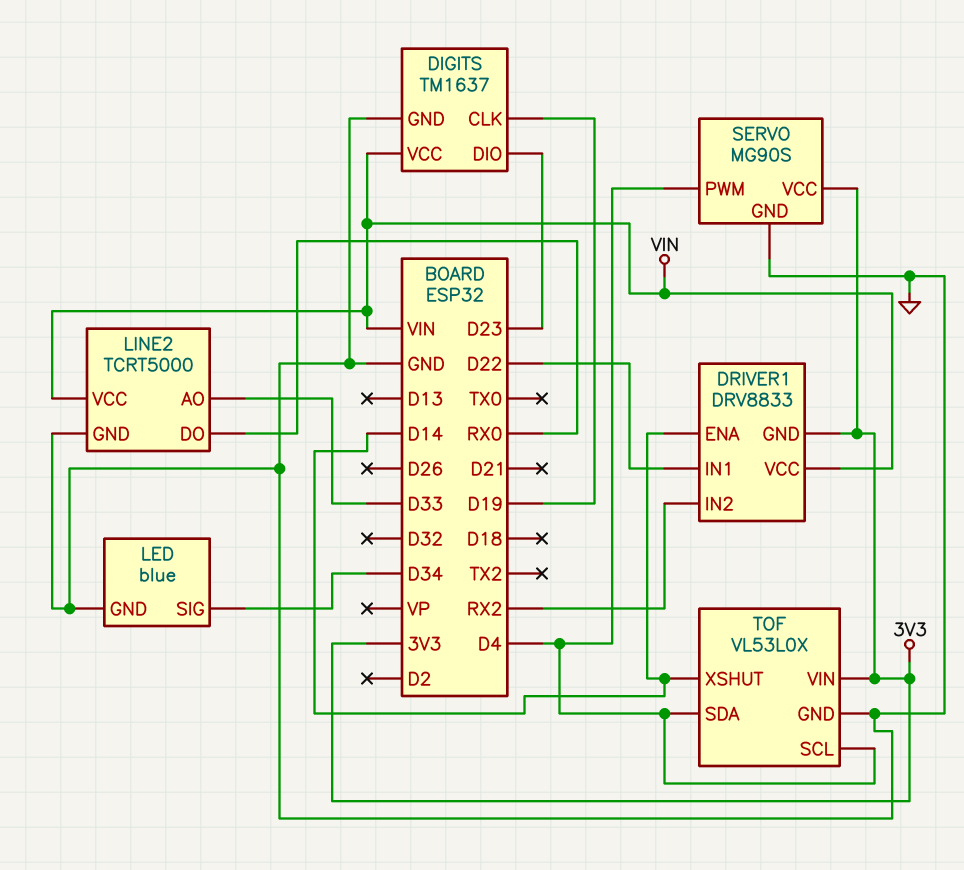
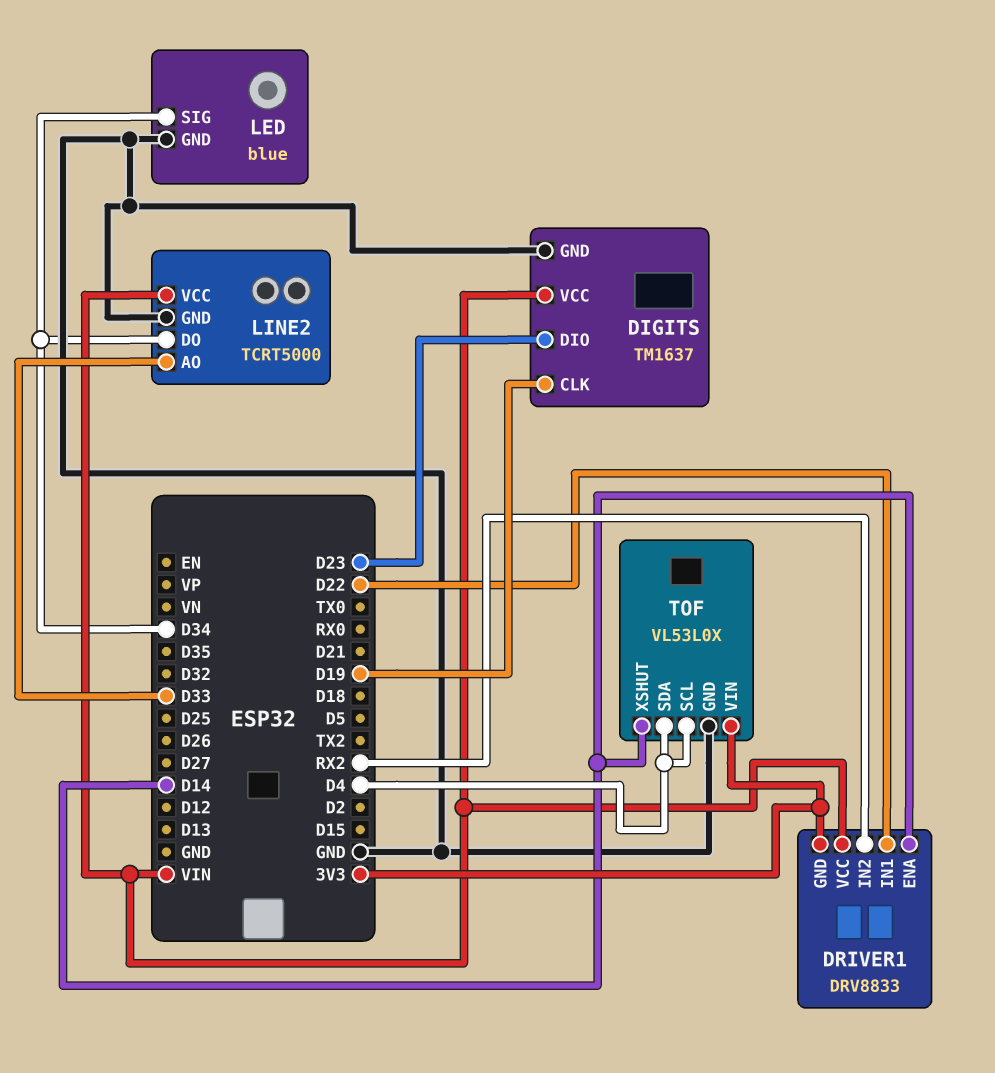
LINE2 pin DO: RX0 -> D34
SERVO: MG90S -> none
SERVO pin GND: GND -> none
SERVO pin PWM: D4 -> none
SERVO pin VCC: 3V3 -> none

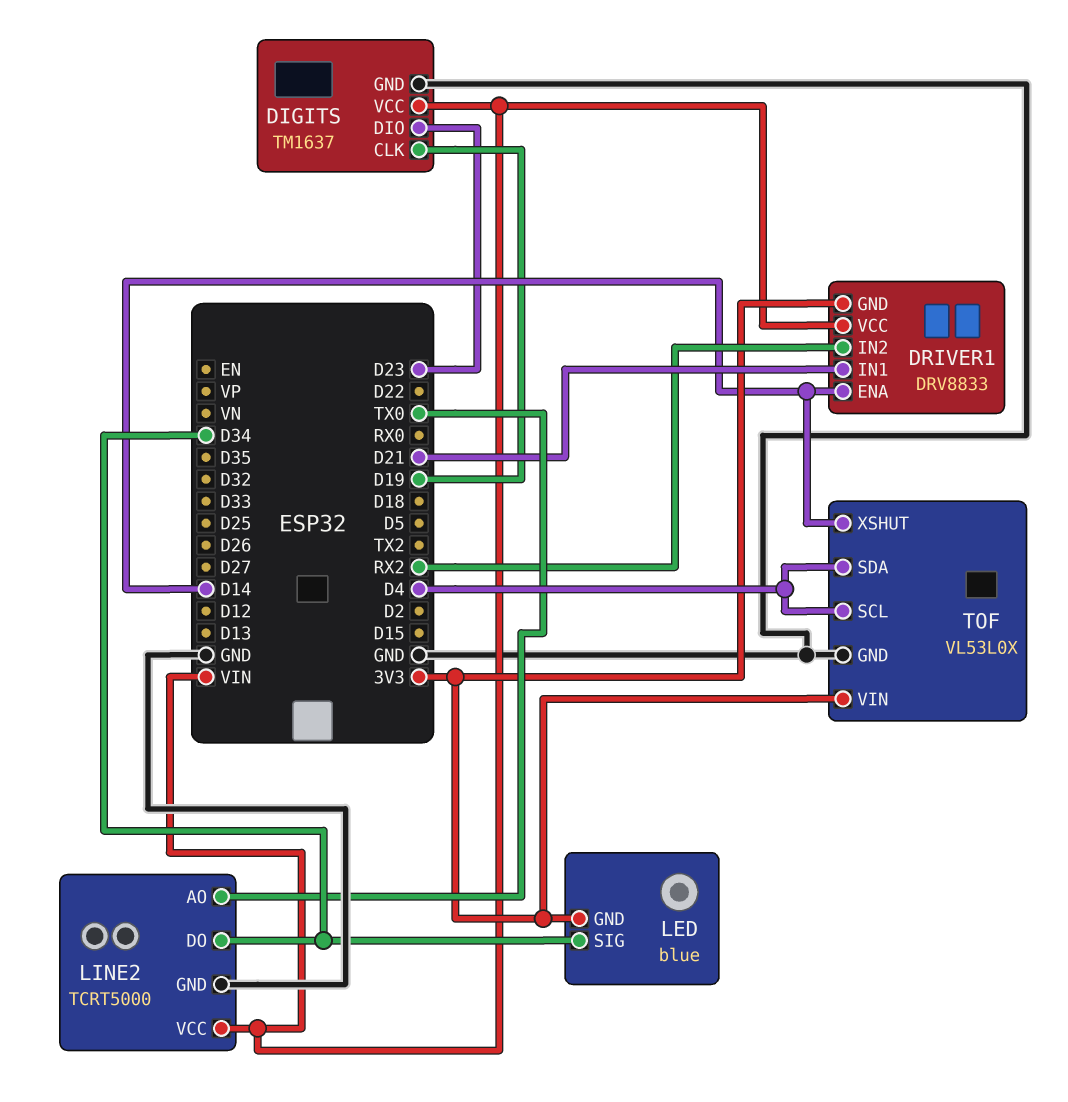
DRIVER1 pin IN1: D22 -> D21
LED pin GND: GND -> 3V3
LINE2 pin AO: D33 -> TX0

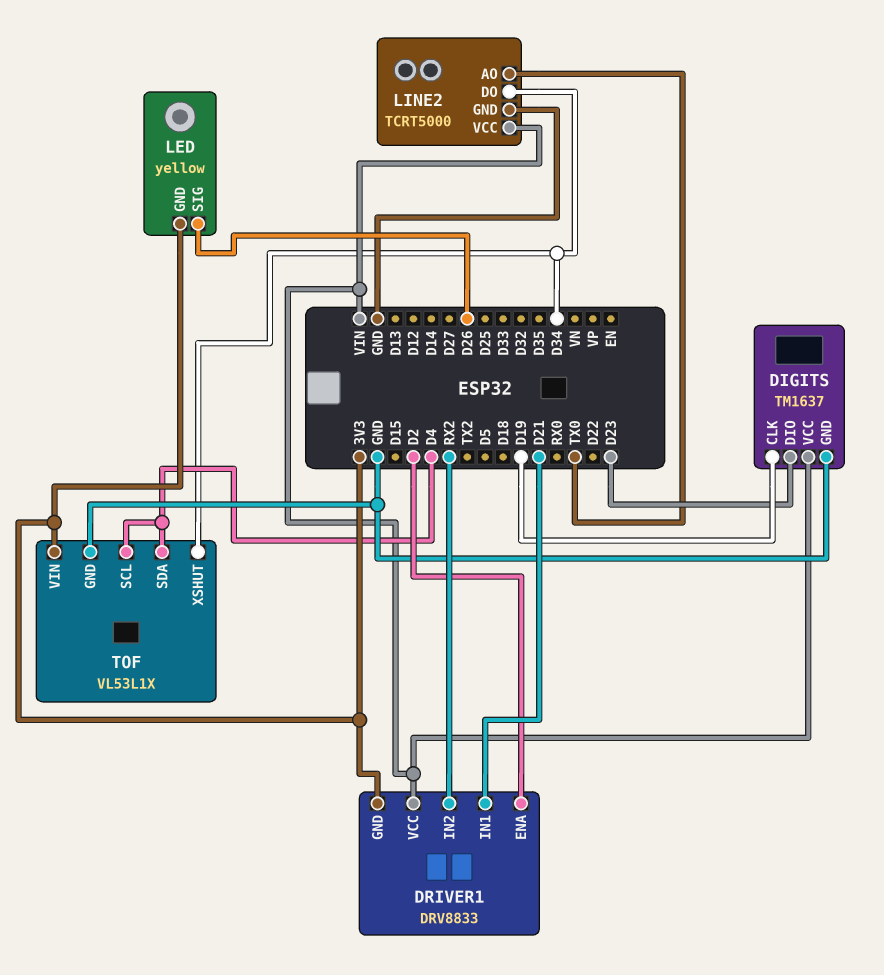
DRIVER1 pin ENA: D14 -> D2
LED: blue -> yellow
LED pin SIG: D34 -> D26
TOF: VL53L0X -> VL53L1X
TOF pin XSHUT: D14 -> D34

